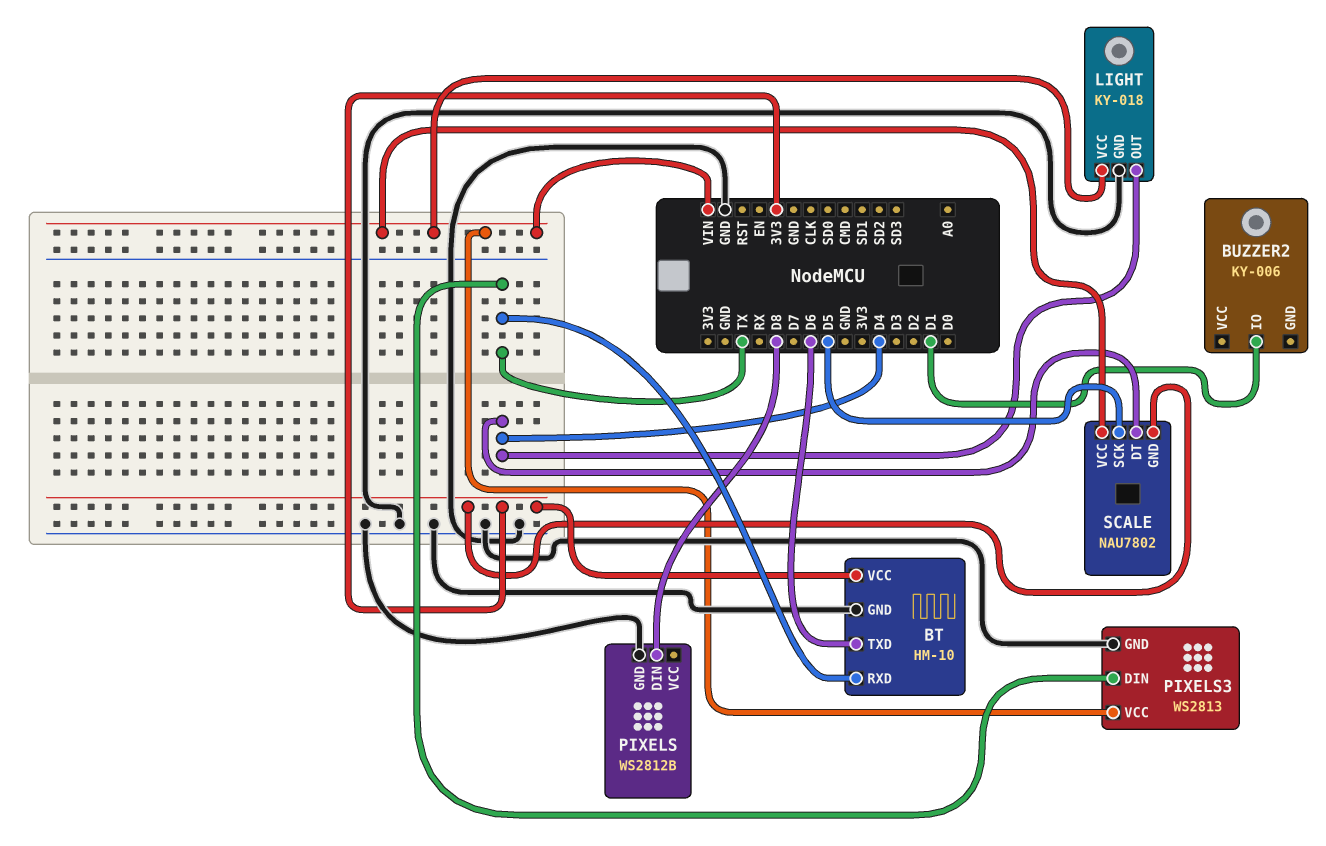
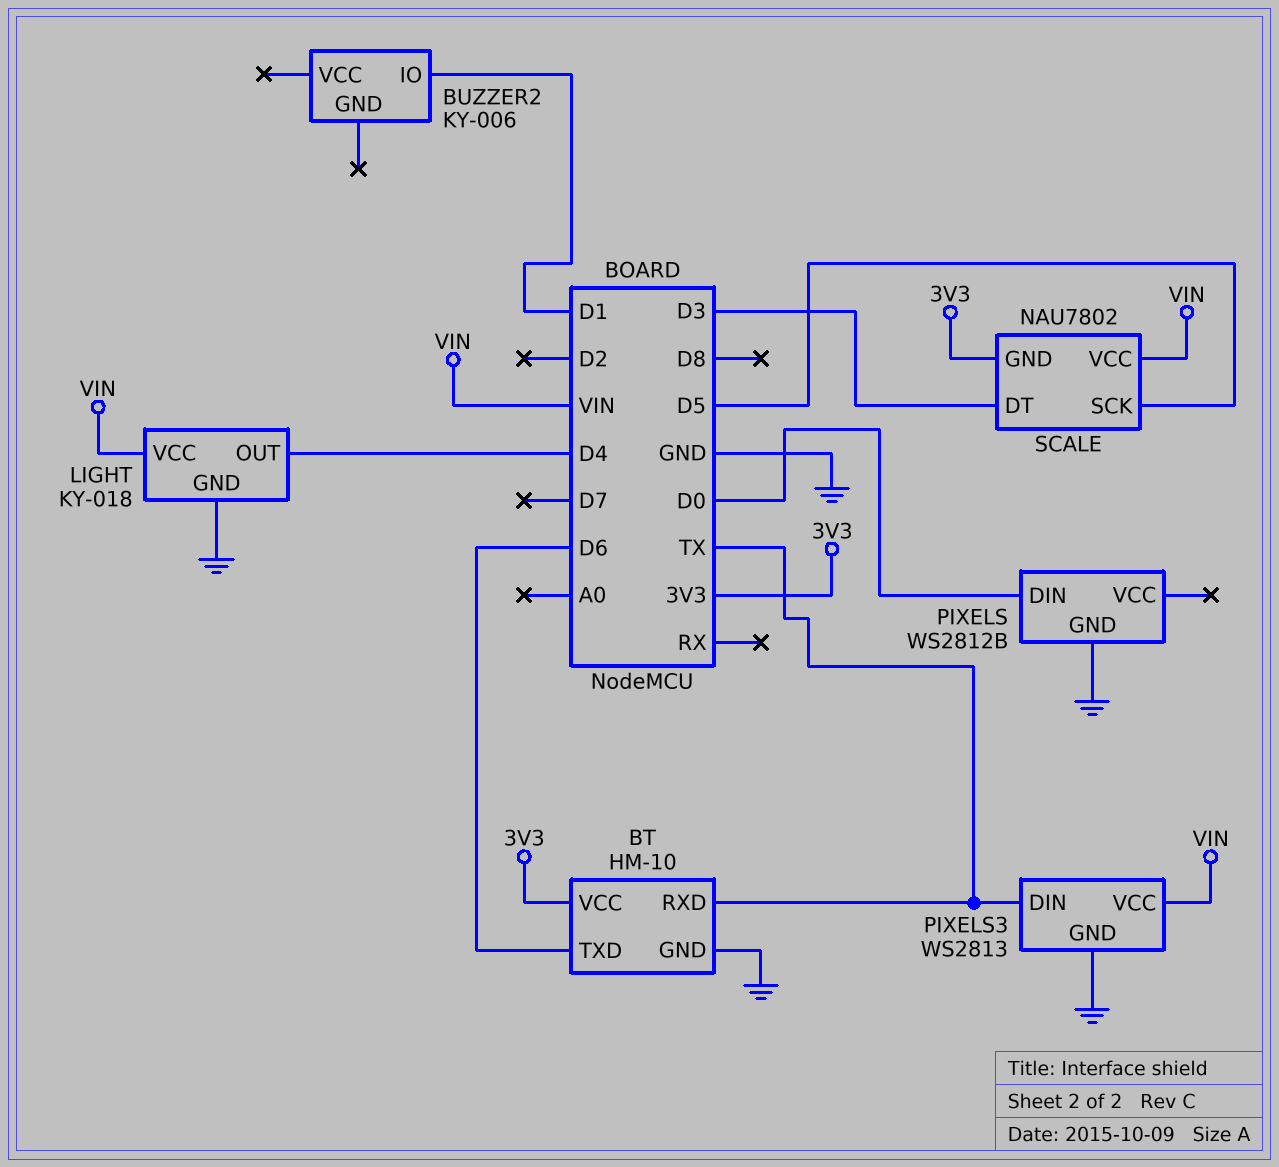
PIXELS pin DIN: D8 -> D0
SCALE pin DT: D4 -> D3

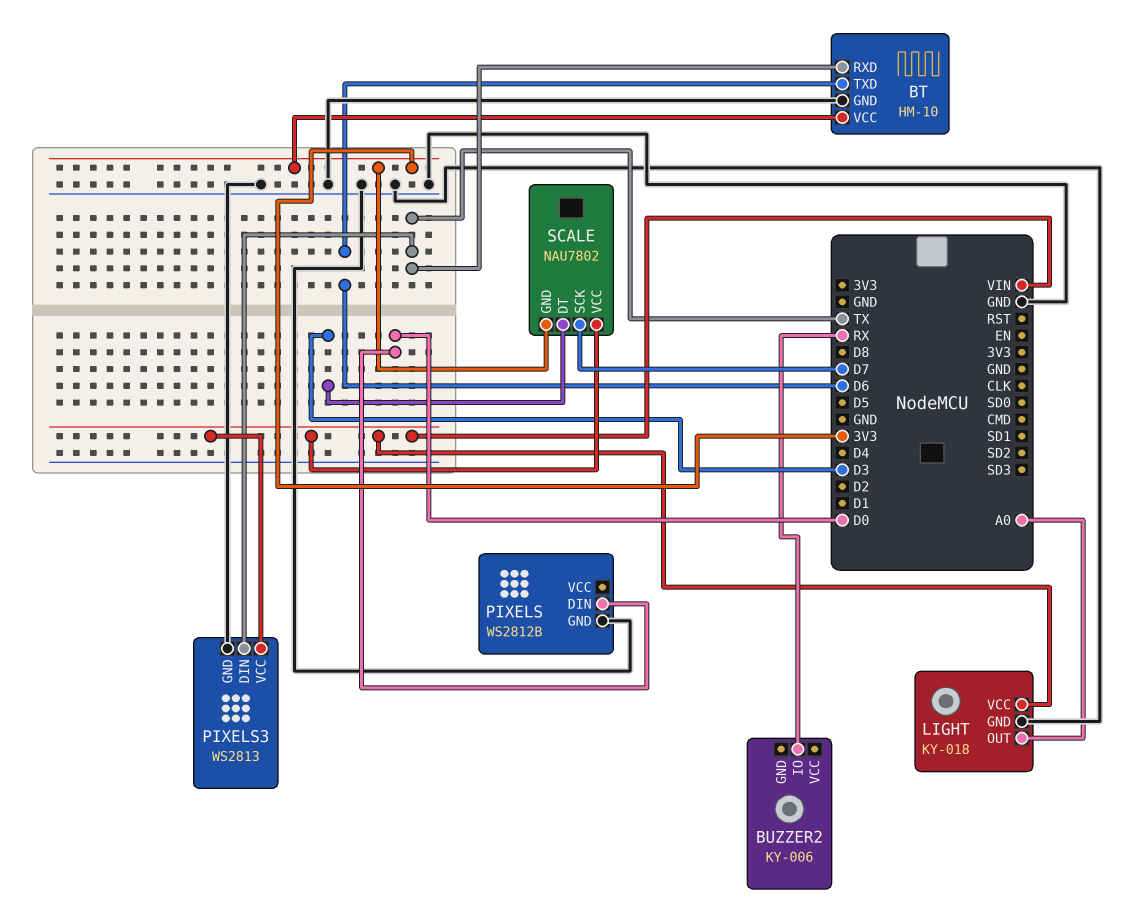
BUZZER2 pin IO: D1 -> RX
LIGHT pin OUT: D4 -> A0
SCALE pin SCK: D5 -> D7

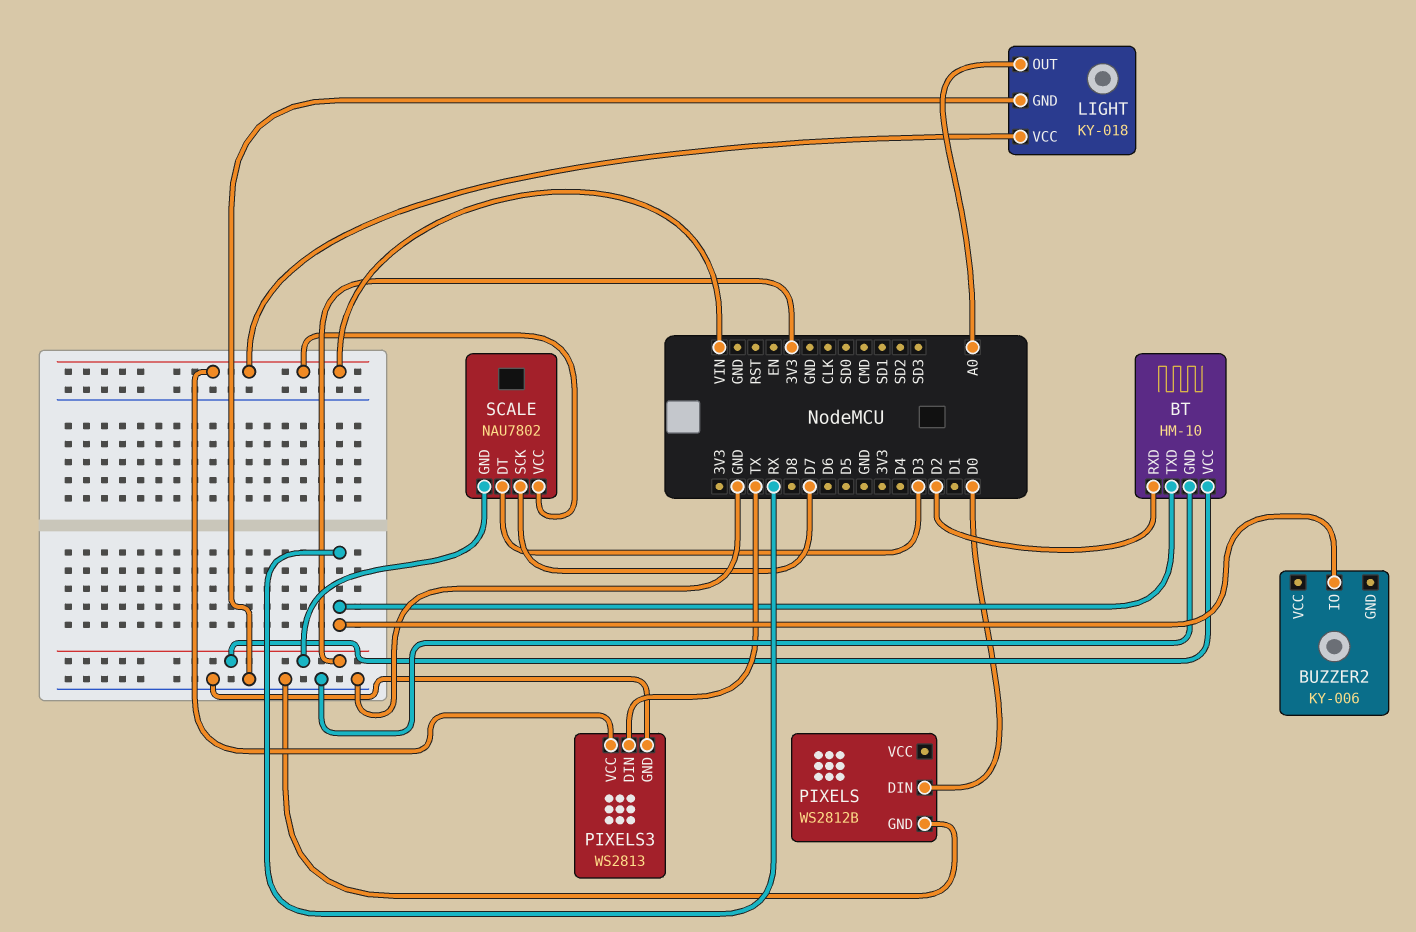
BT pin RXD: TX -> D2
BT pin TXD: D6 -> RX

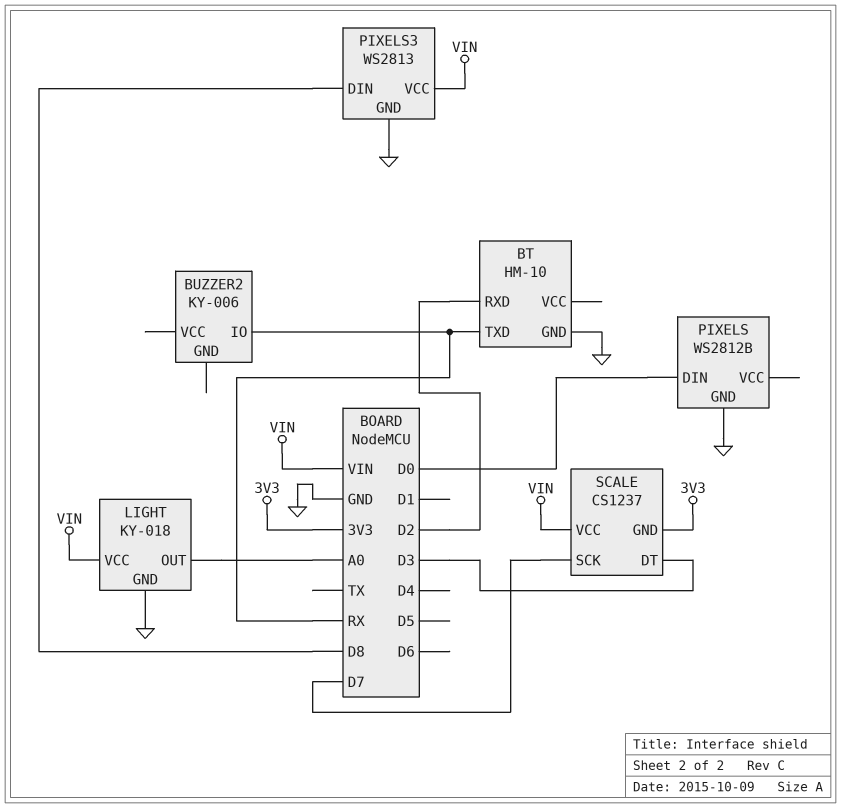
BT pin VCC: 3V3 -> none
PIXELS3 pin DIN: TX -> D8
SCALE: NAU7802 -> CS1237

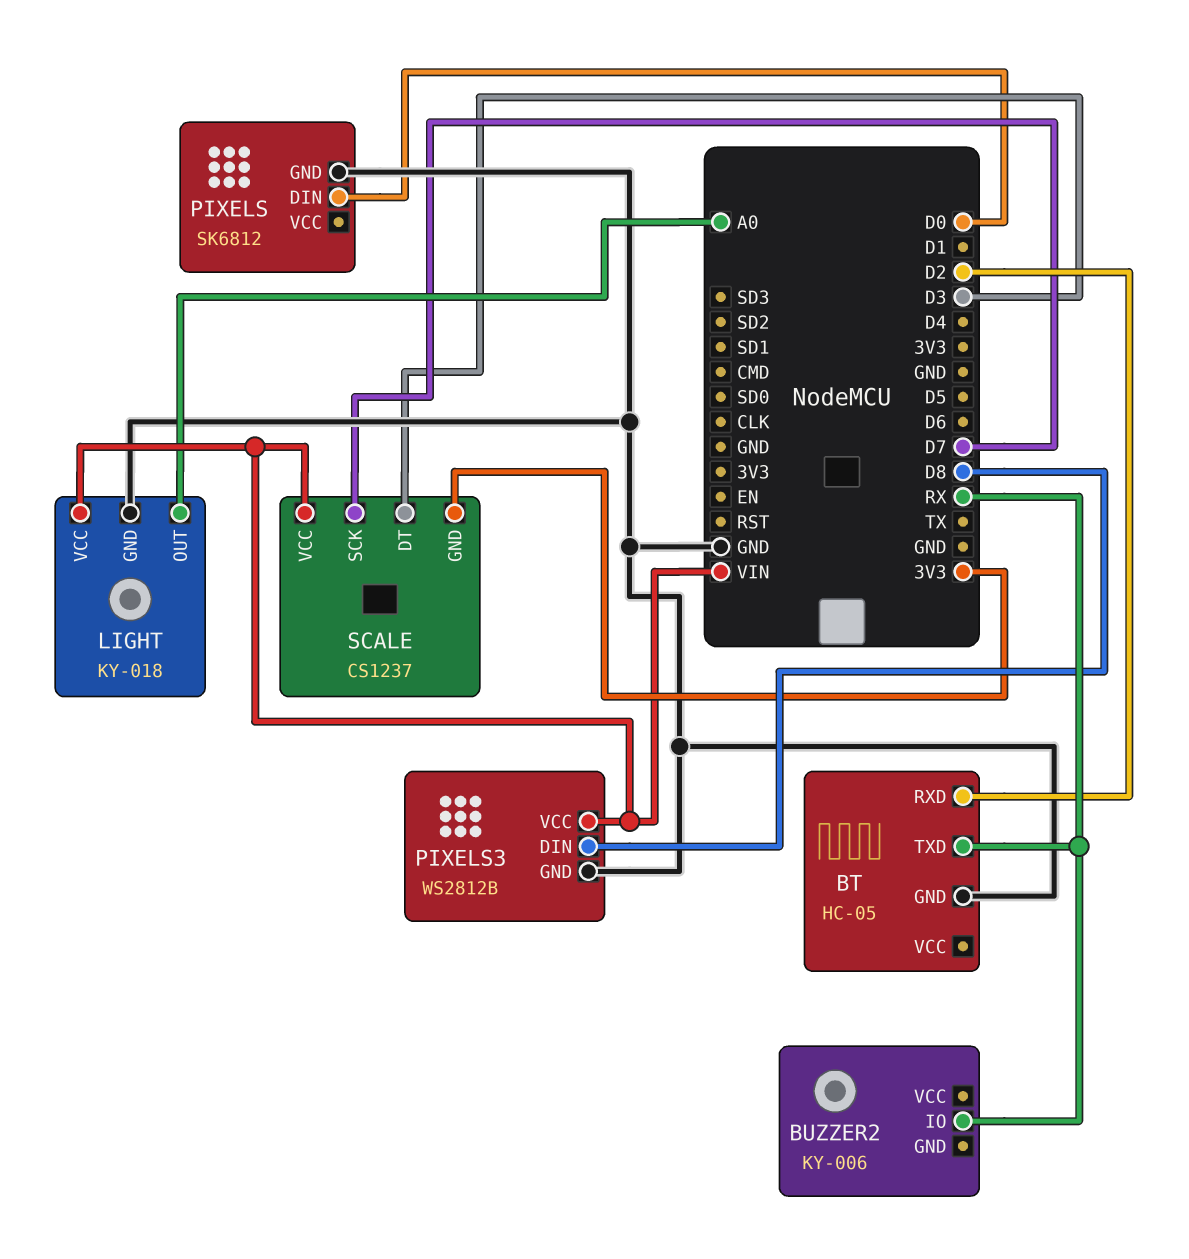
BT: HM-10 -> HC-05
PIXELS: WS2812B -> SK6812
PIXELS3: WS2813 -> WS2812B

